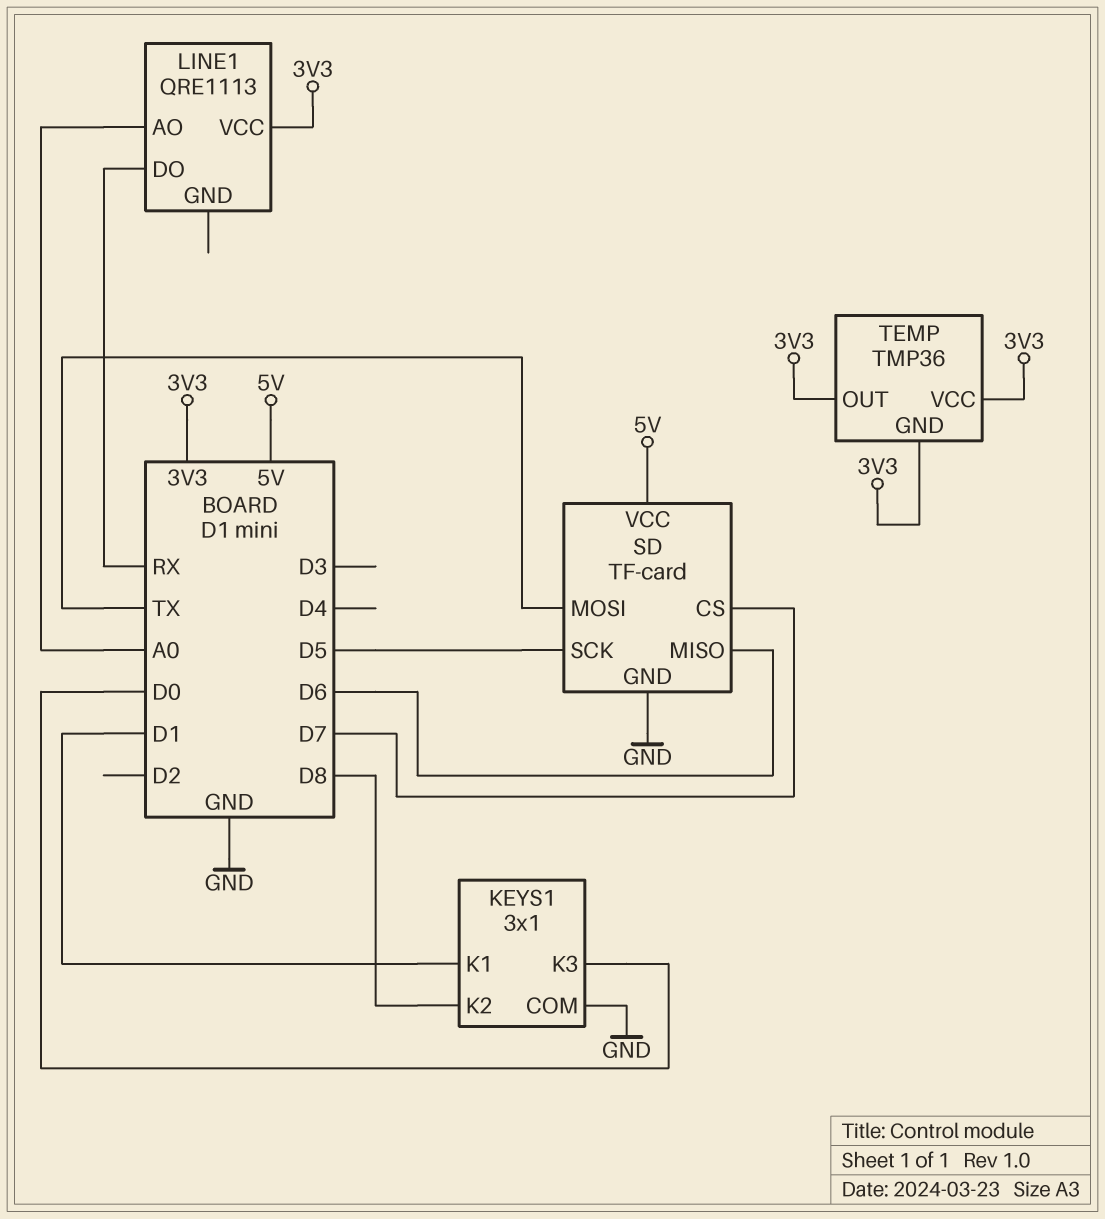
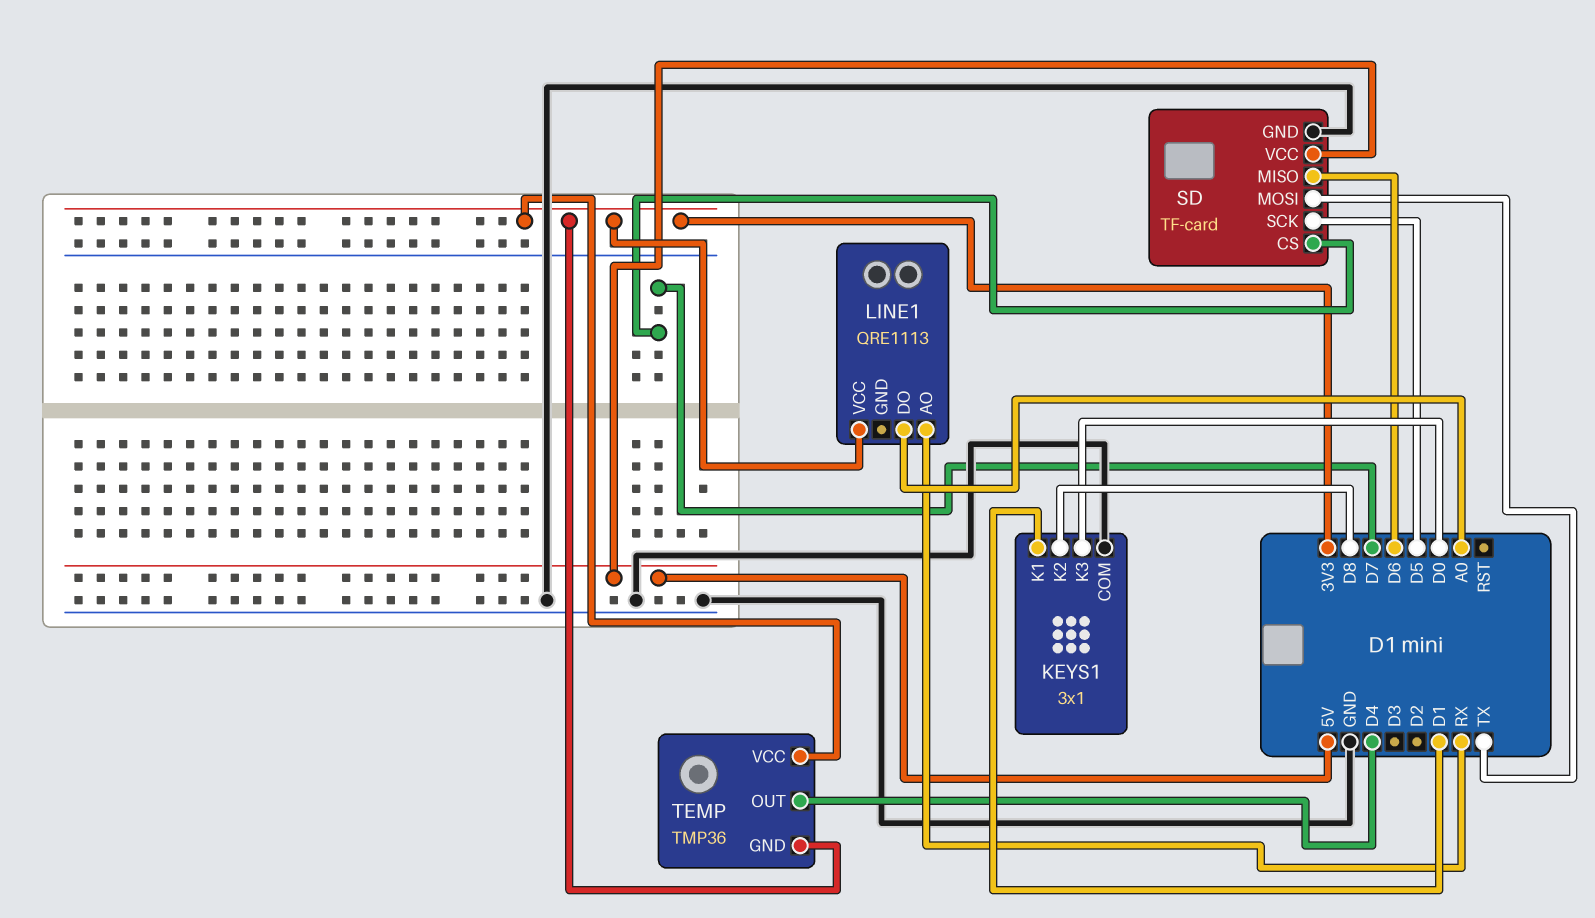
LINE1 pin AO: A0 -> RX
LINE1 pin DO: RX -> A0
TEMP pin OUT: 3V3 -> D4

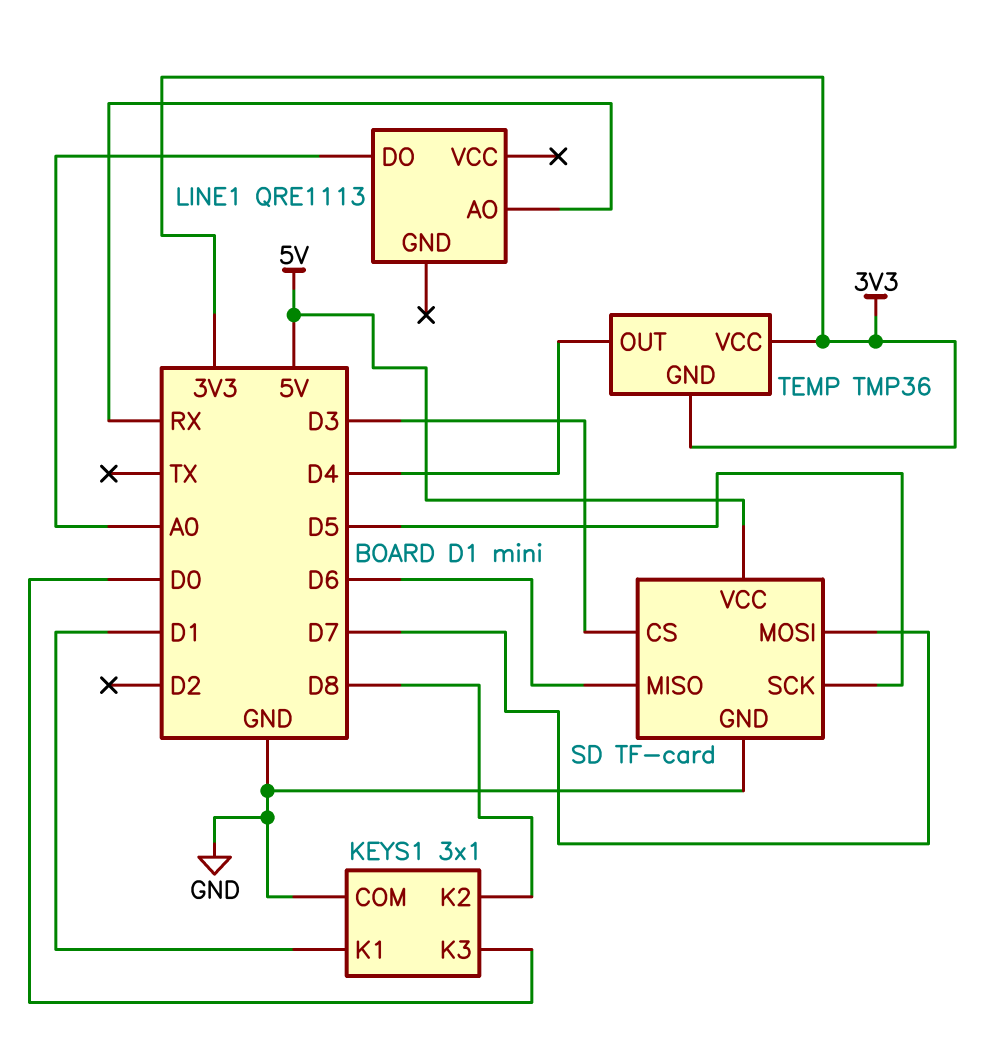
LINE1 pin VCC: 3V3 -> none
SD pin CS: D7 -> D3
SD pin MOSI: TX -> D7

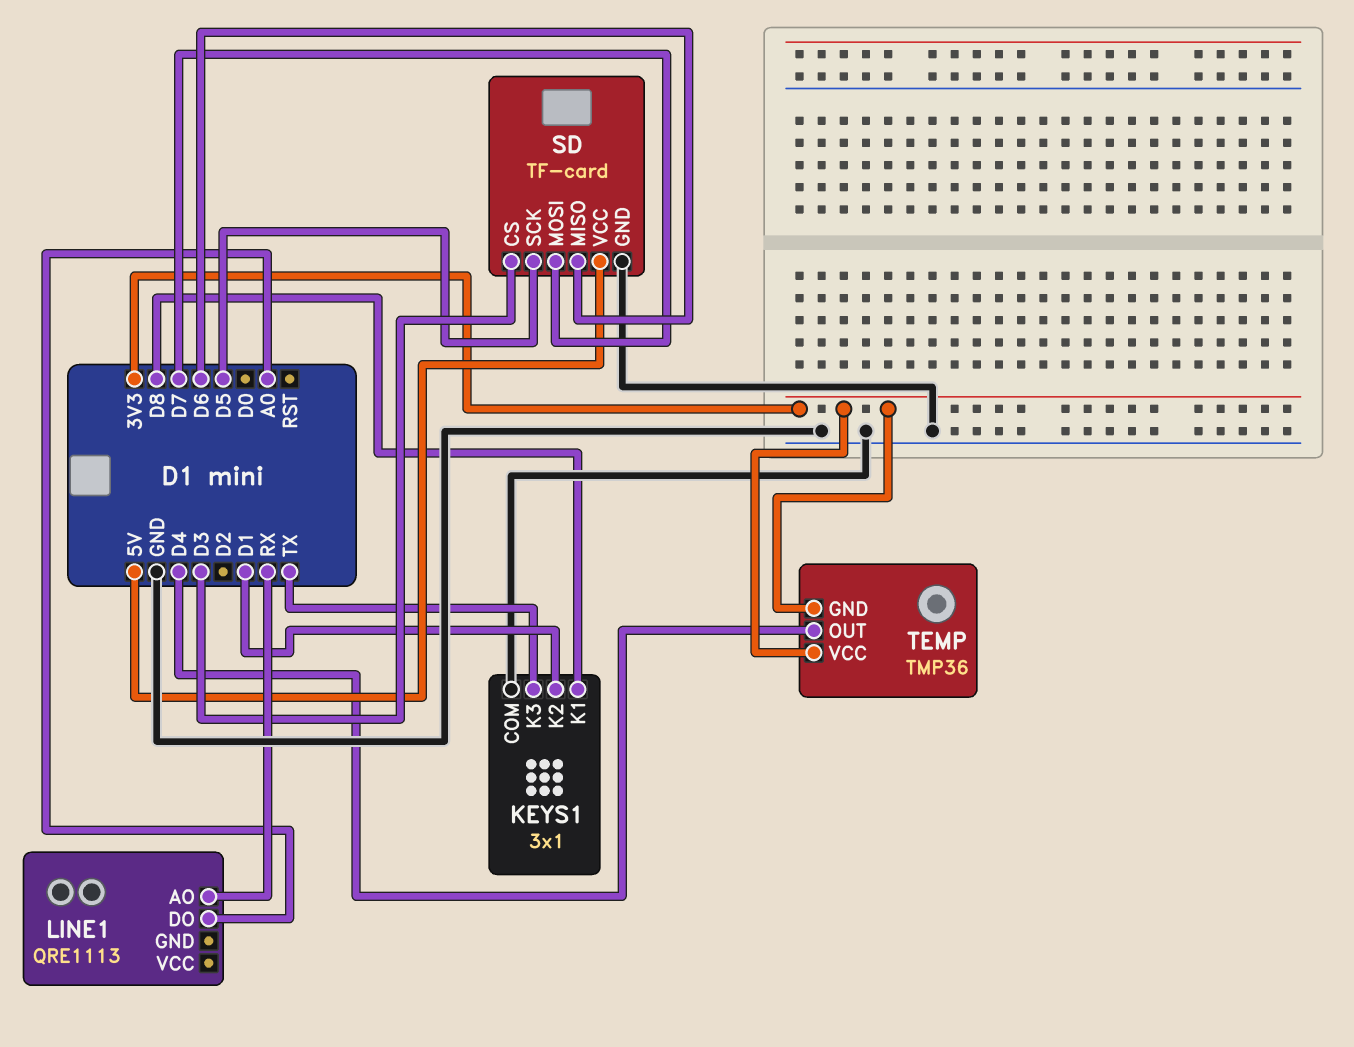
KEYS1 pin K1: D1 -> D8
KEYS1 pin K2: D8 -> D1
KEYS1 pin K3: D0 -> TX

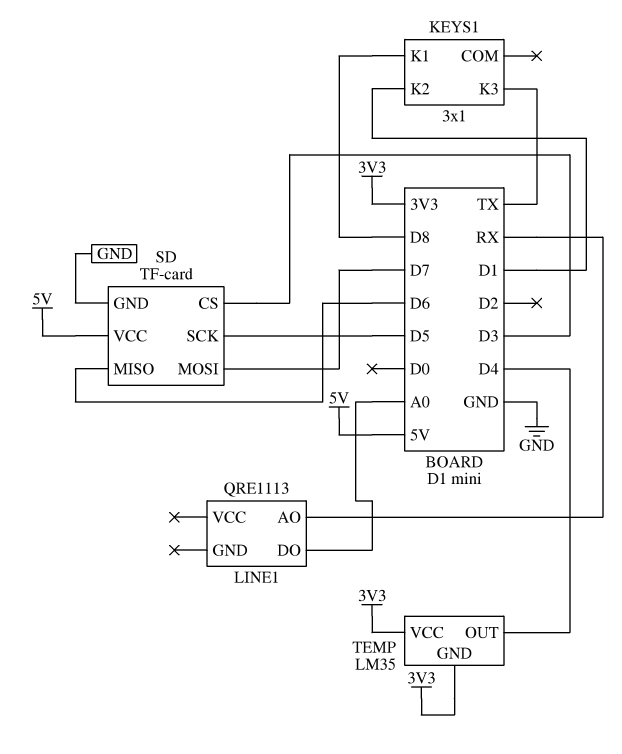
KEYS1 pin COM: GND -> none
TEMP: TMP36 -> LM35

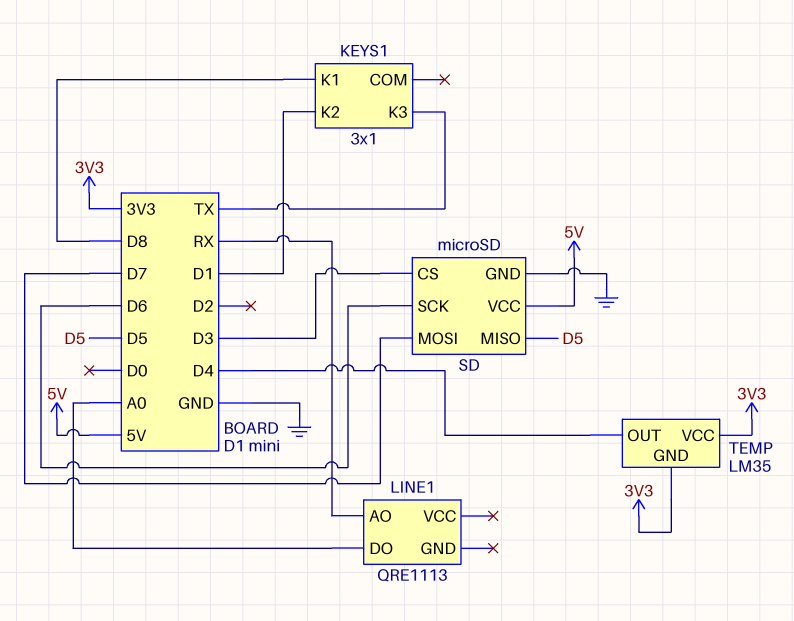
SD: TF-card -> microSD
SD pin MISO: D6 -> D5
SD pin SCK: D5 -> D6

